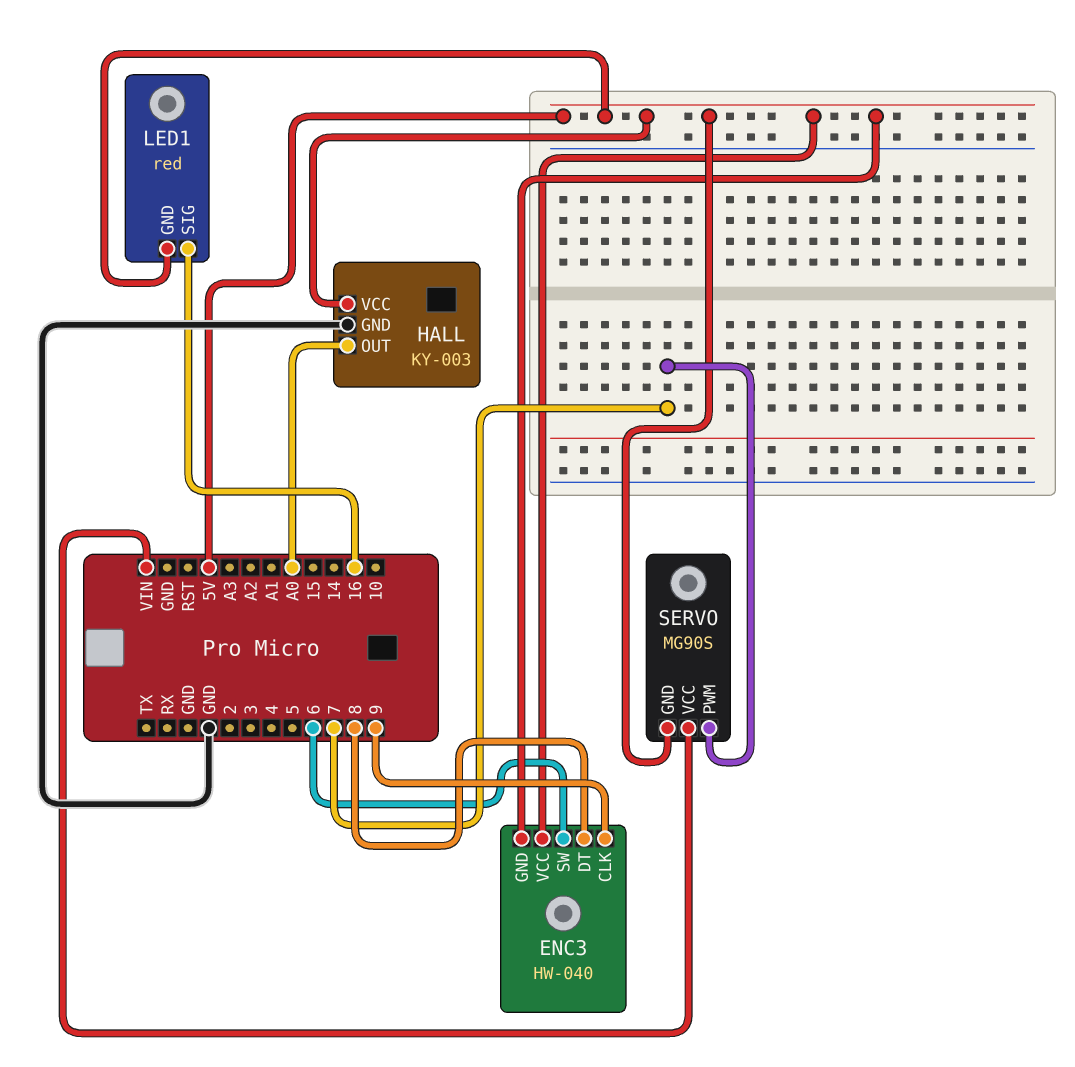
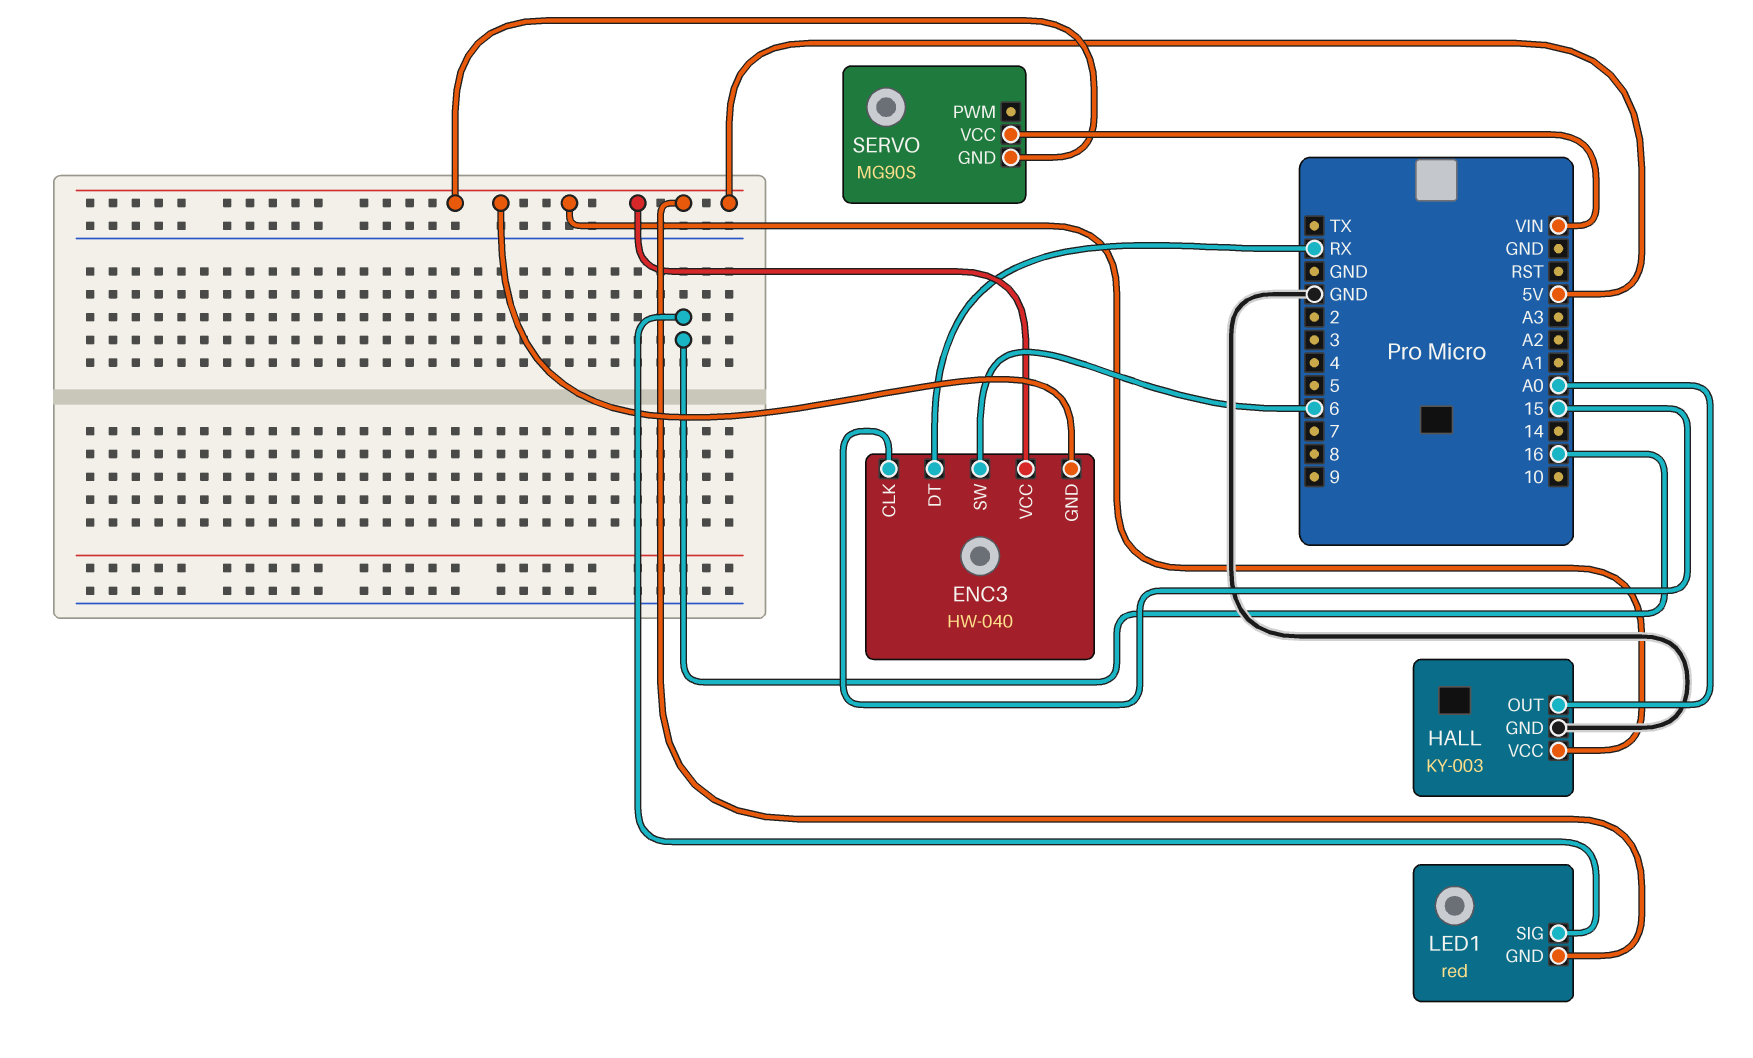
ENC3 pin CLK: 9 -> 15
ENC3 pin DT: 8 -> RX
SERVO pin PWM: 7 -> none

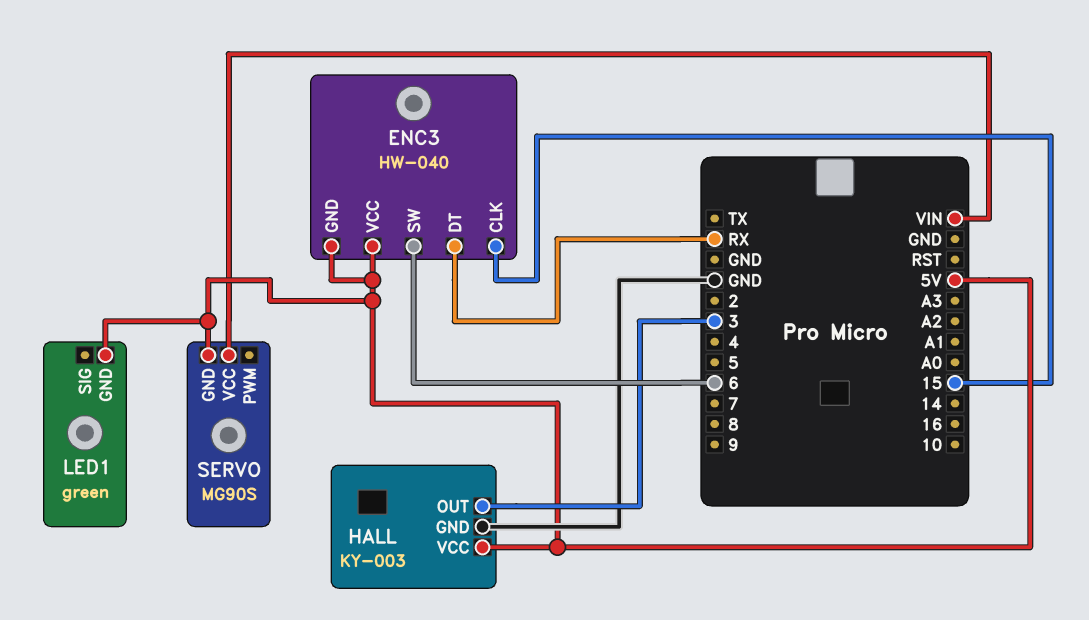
HALL pin OUT: A0 -> 3
LED1: red -> green
LED1 pin SIG: 16 -> none

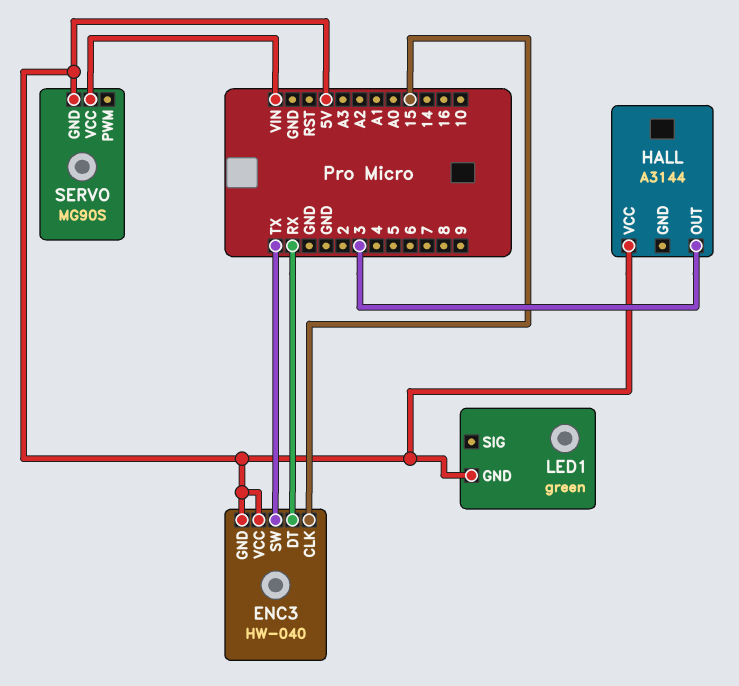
ENC3 pin SW: 6 -> TX
HALL: KY-003 -> A3144
HALL pin GND: GND -> none

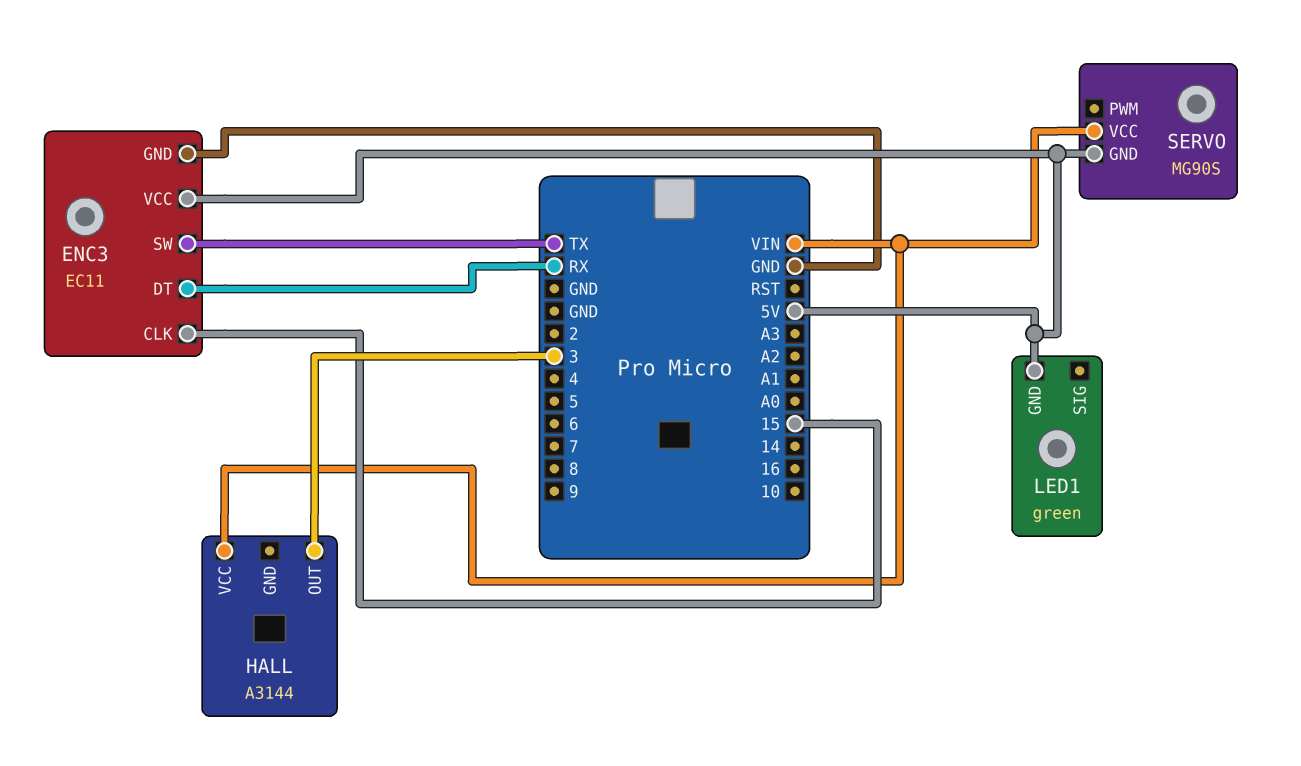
ENC3: HW-040 -> EC11
ENC3 pin GND: 5V -> GND
HALL pin VCC: 5V -> VIN

